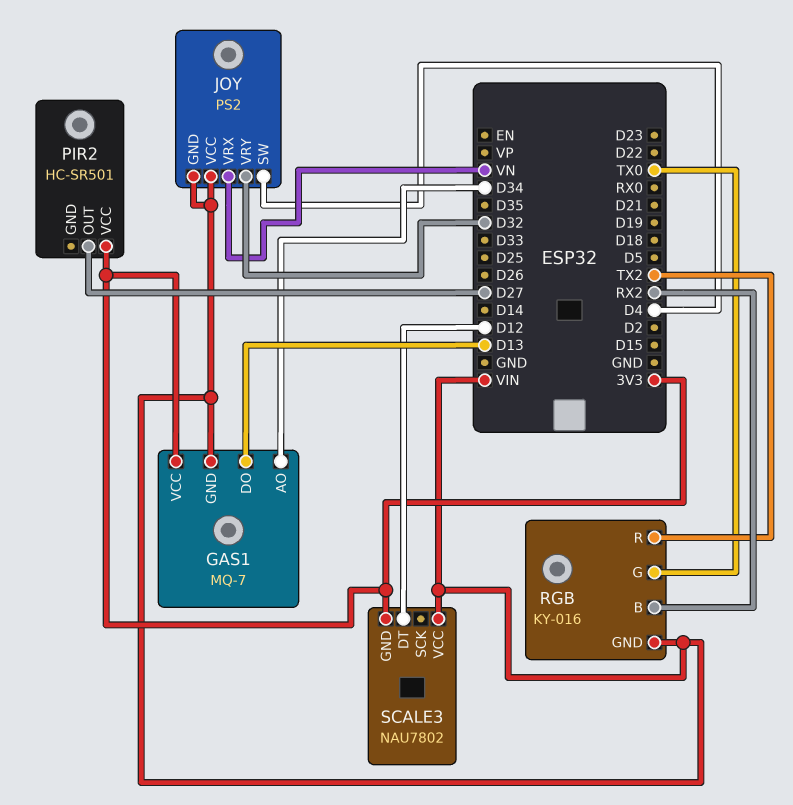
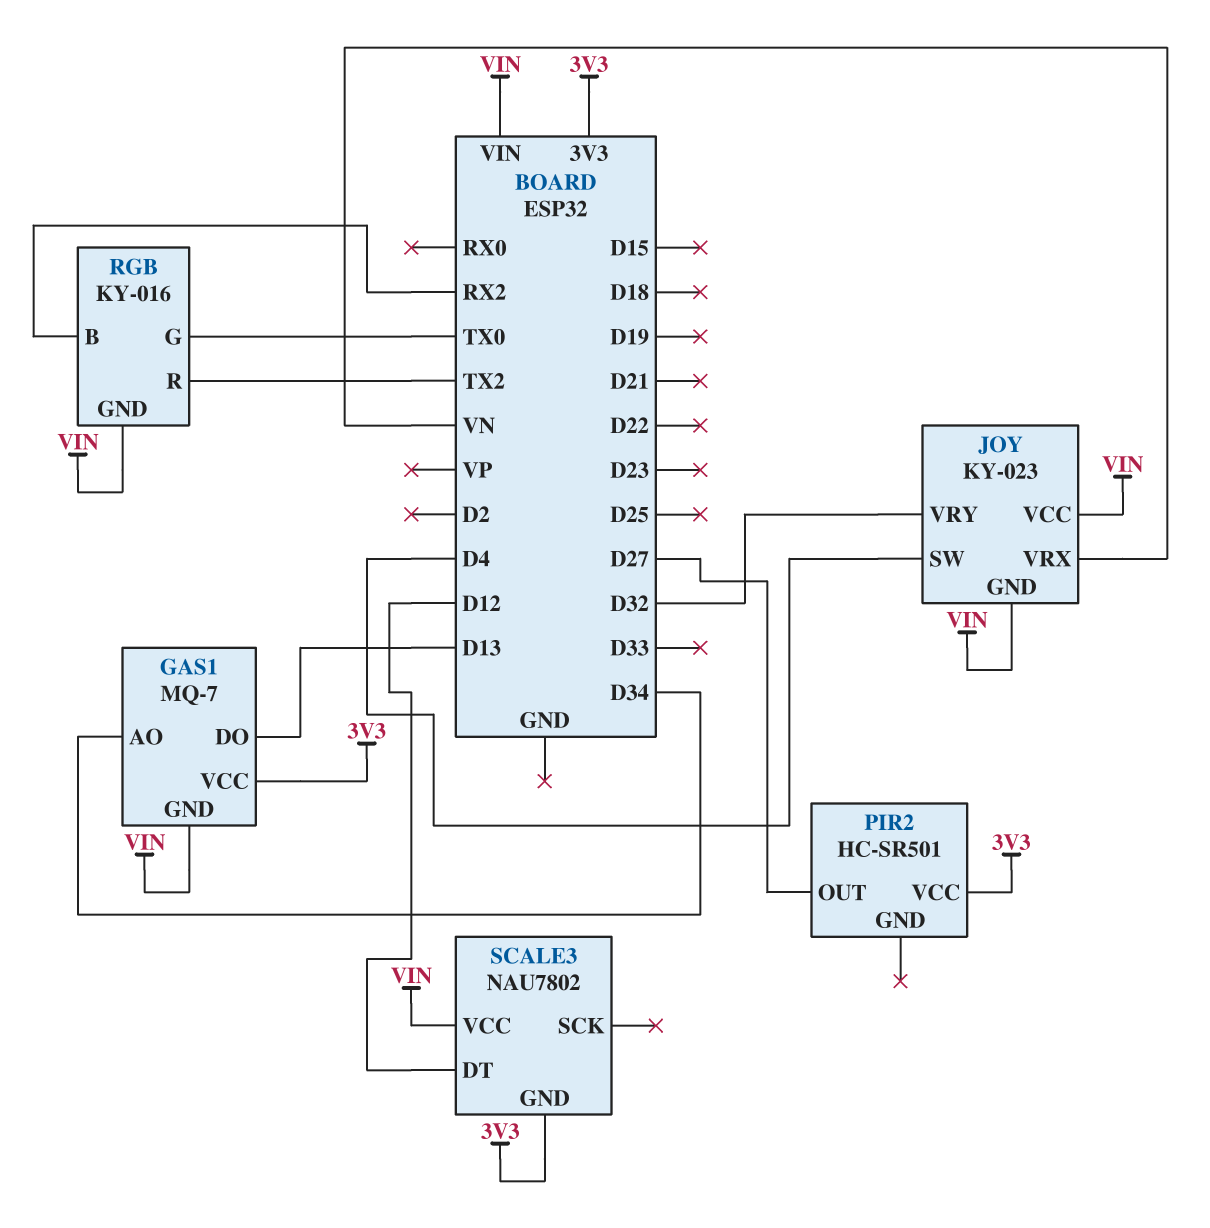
JOY: PS2 -> KY-023

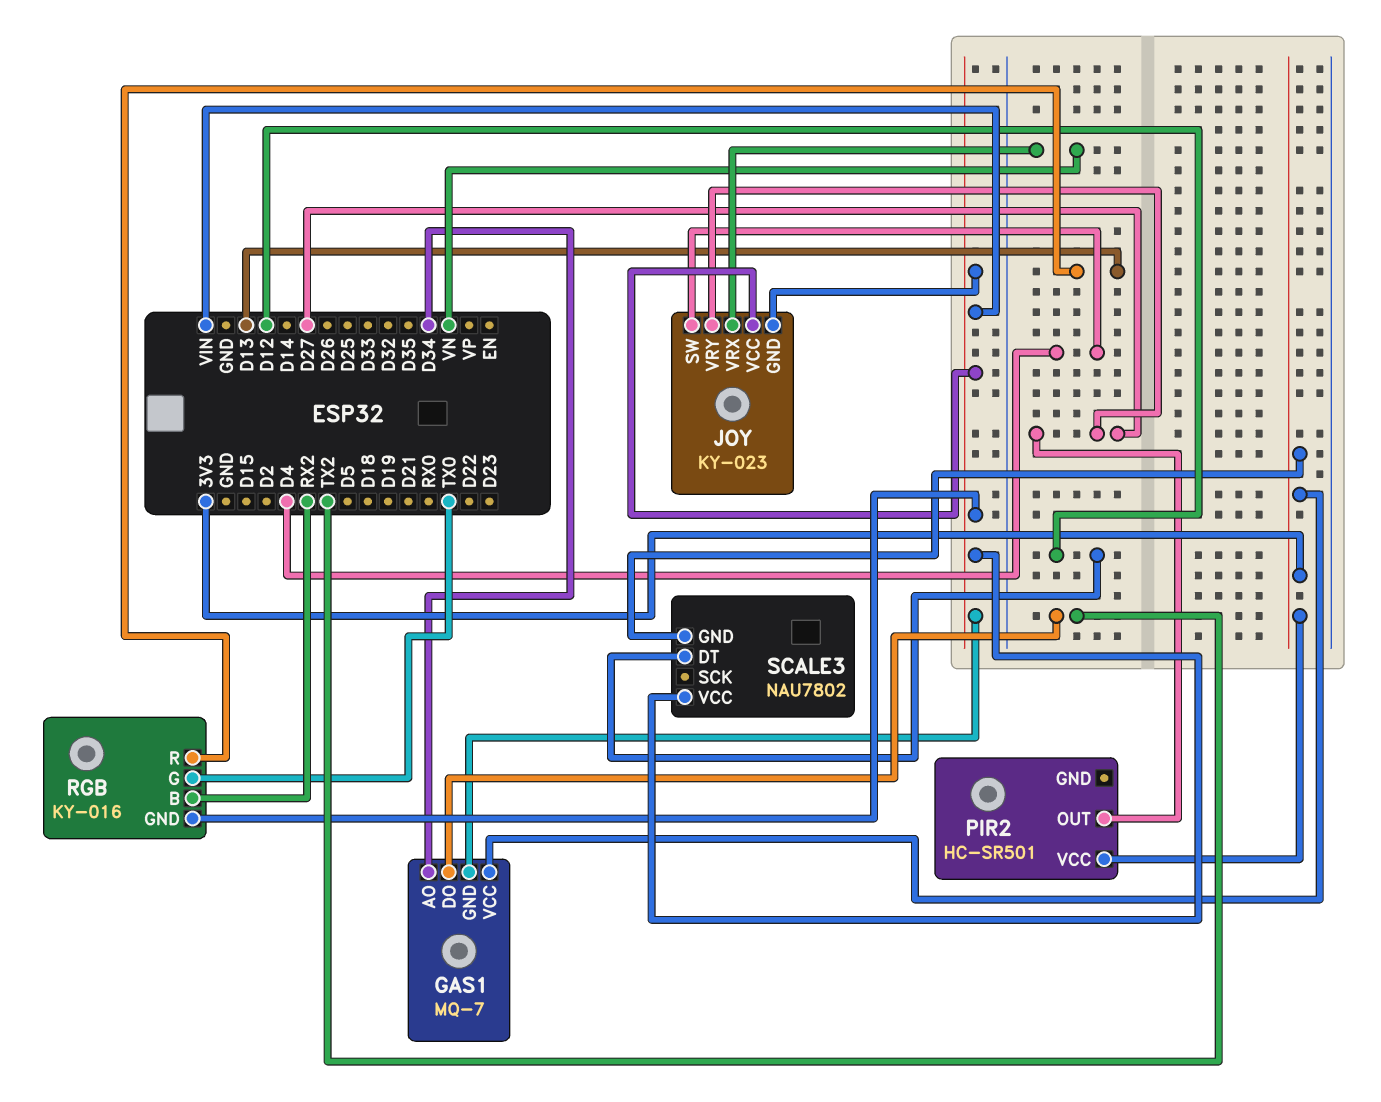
GAS1 pin DO: D13 -> TX2
JOY pin VRY: D32 -> D27
RGB pin R: TX2 -> D13

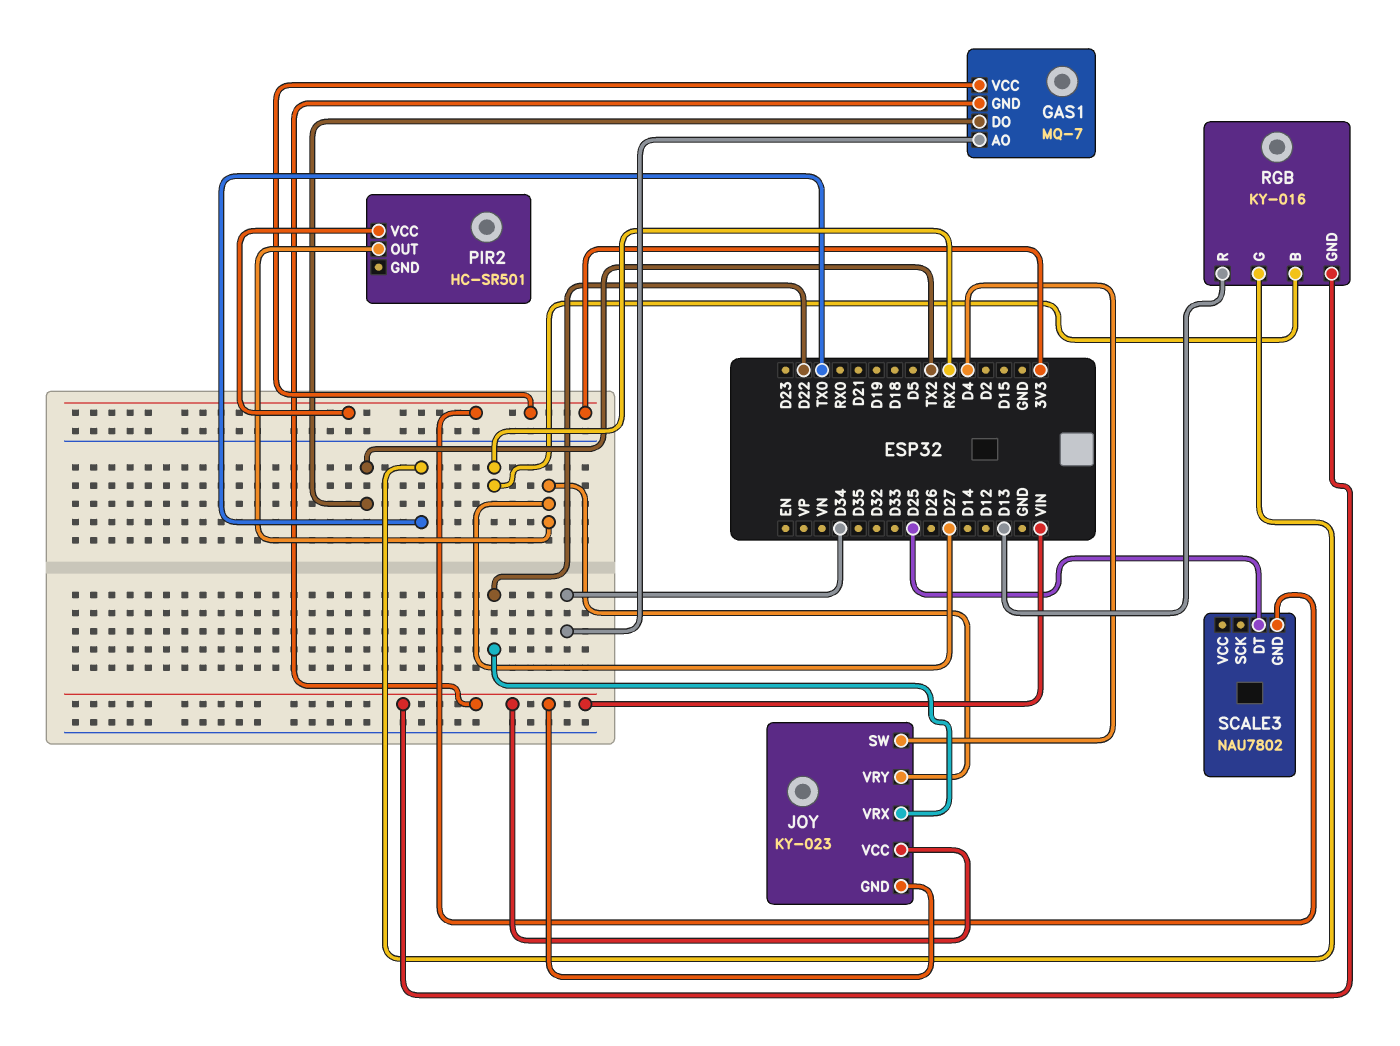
JOY pin VRX: VN -> D22
SCALE3 pin DT: D12 -> D25
SCALE3 pin VCC: VIN -> none

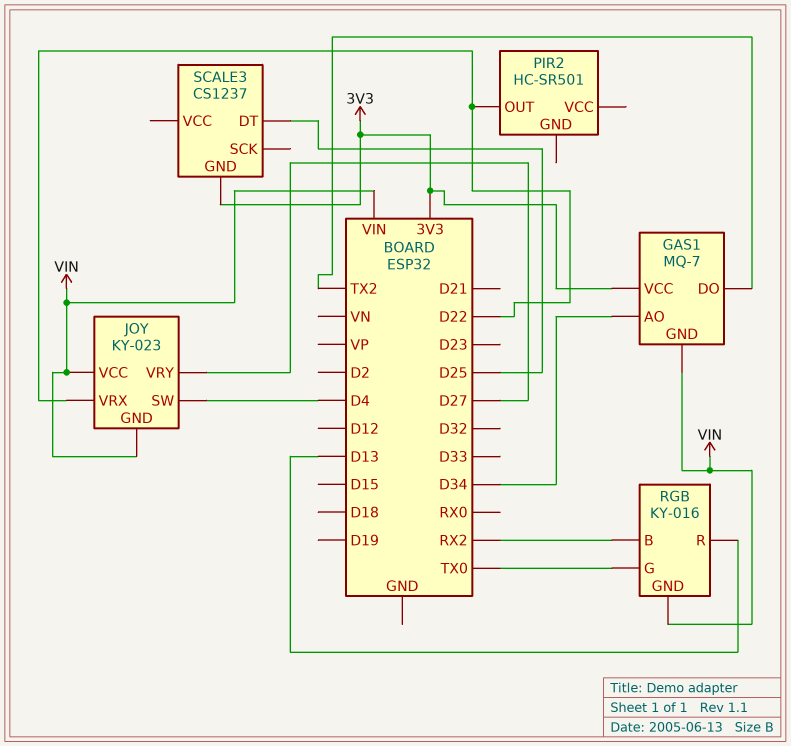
PIR2 pin OUT: D27 -> D22
PIR2 pin VCC: 3V3 -> none
SCALE3: NAU7802 -> CS1237

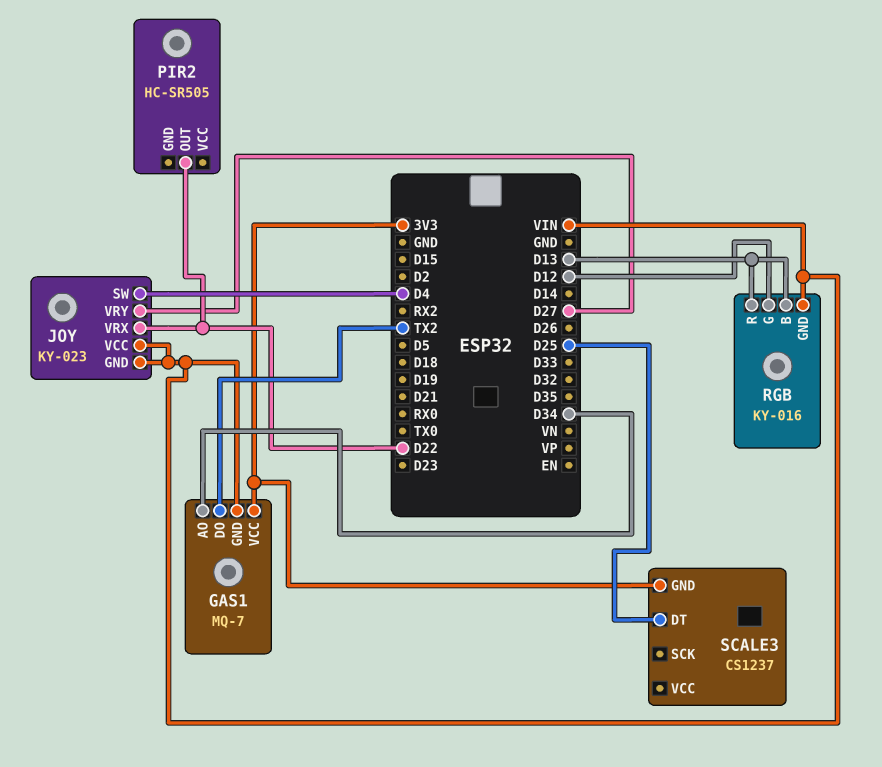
PIR2: HC-SR501 -> HC-SR505
RGB pin B: RX2 -> D13
RGB pin G: TX0 -> D12

